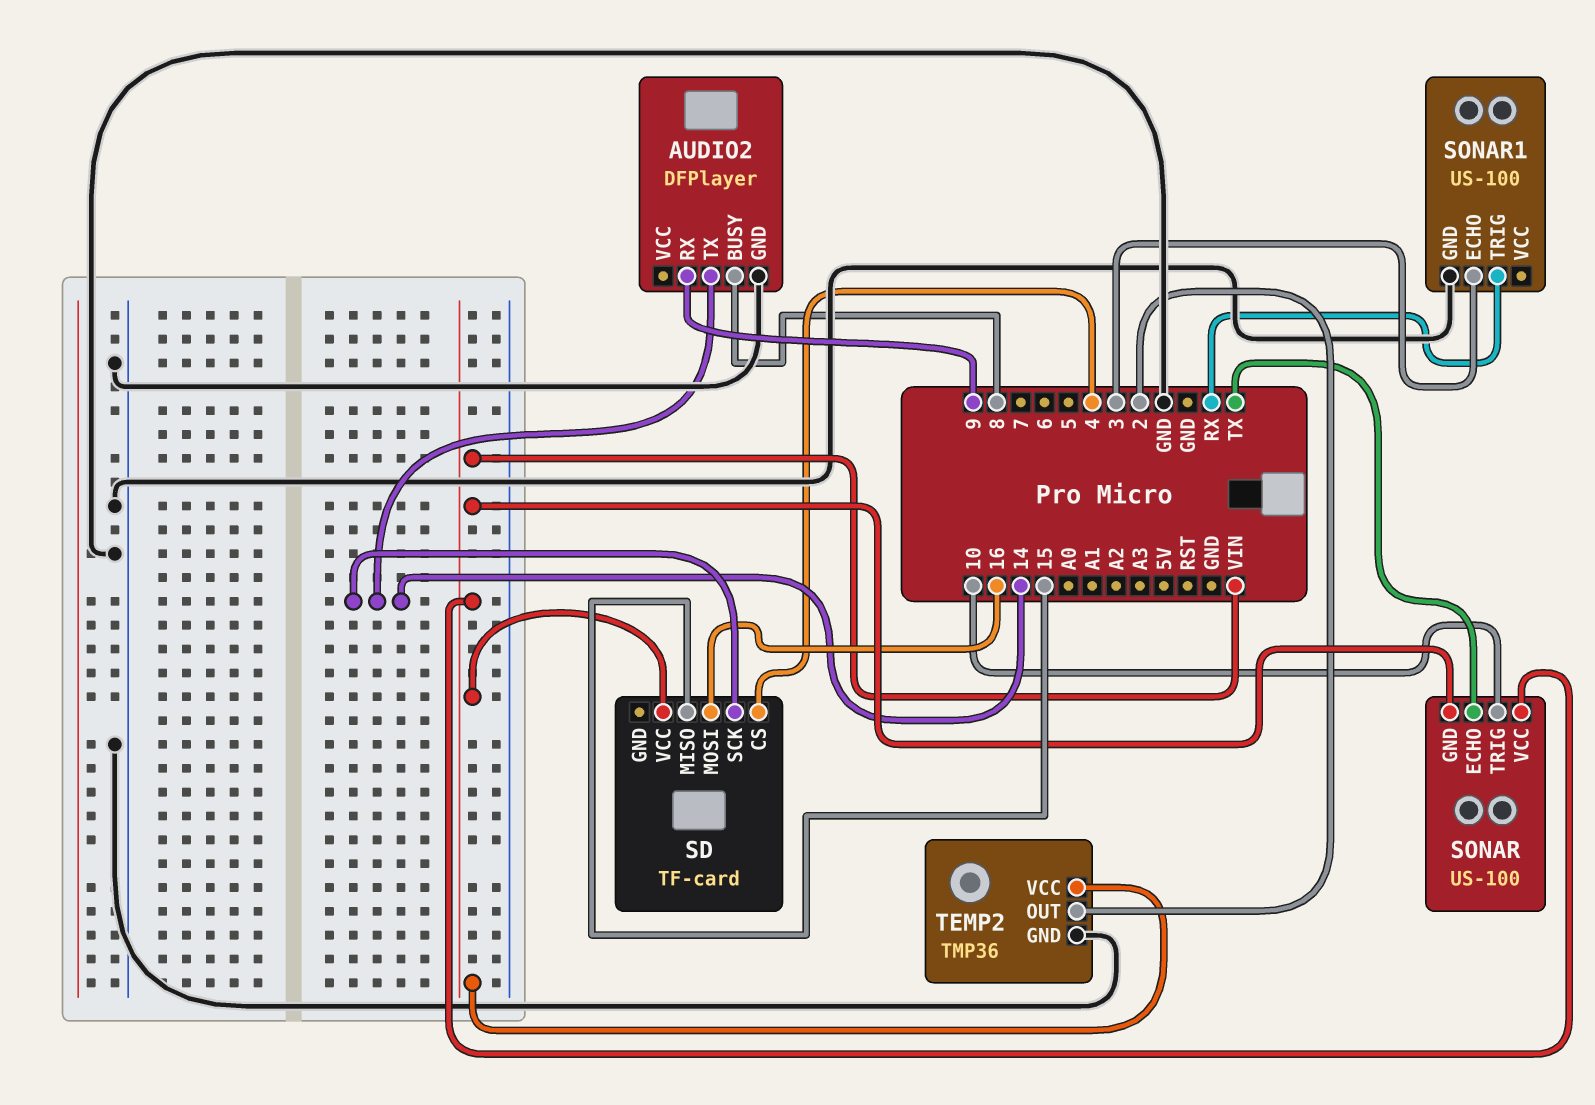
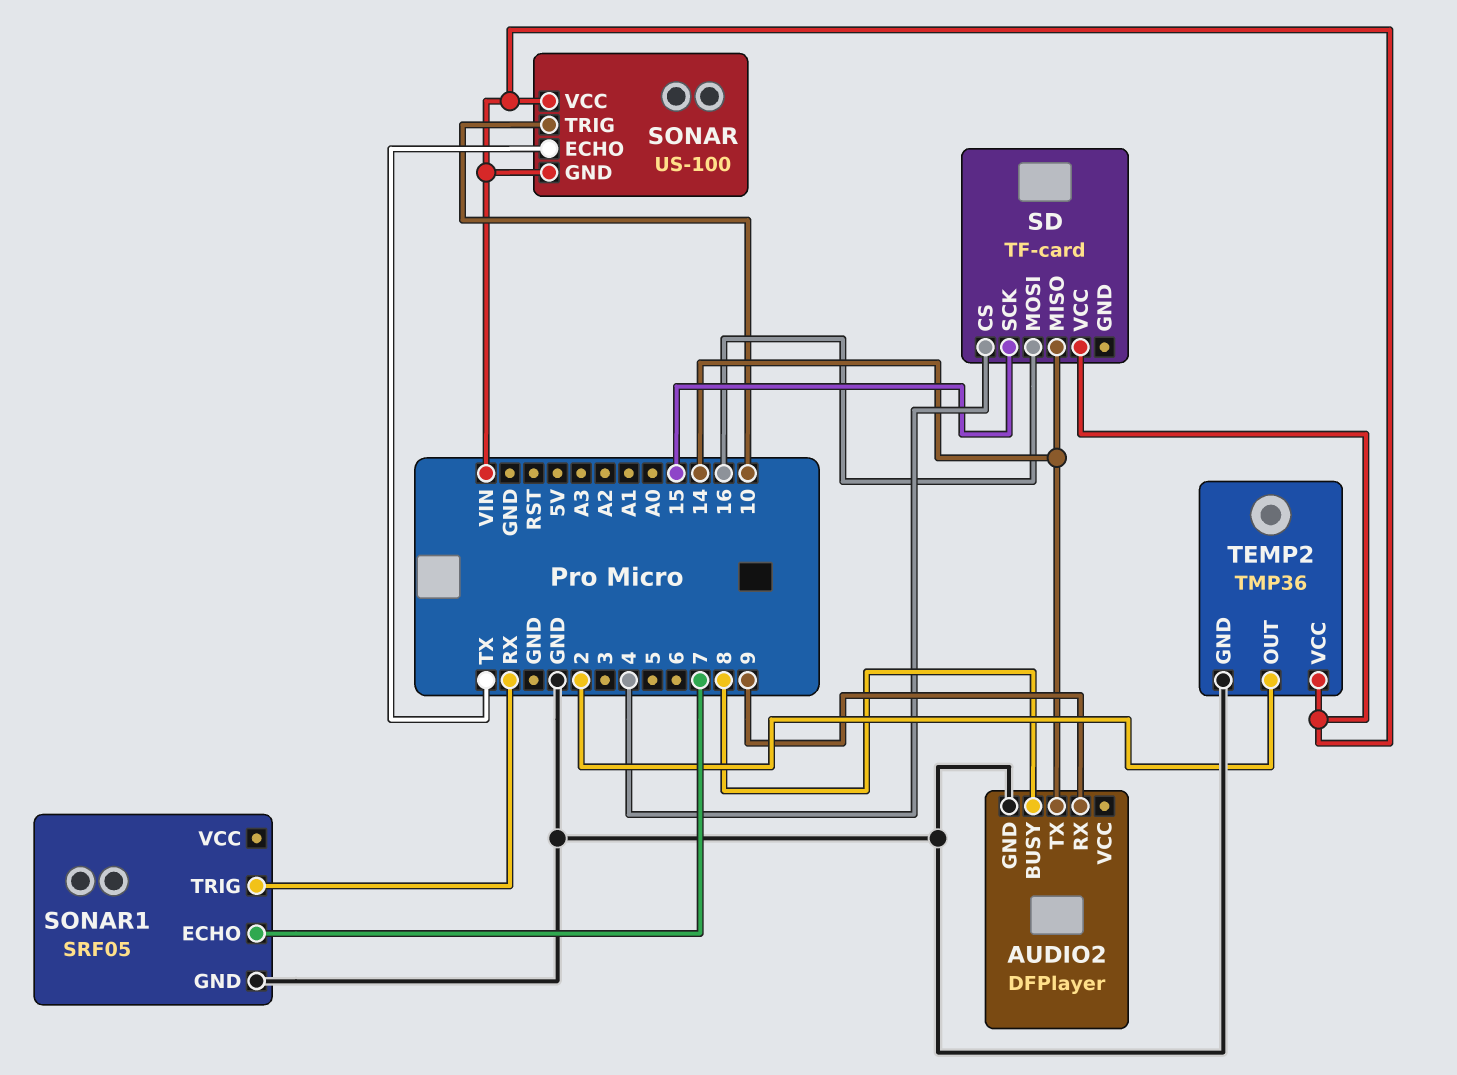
SD pin MISO: 15 -> 14
SD pin SCK: 14 -> 15
SONAR1: US-100 -> SRF05
SONAR1 pin ECHO: 3 -> 7

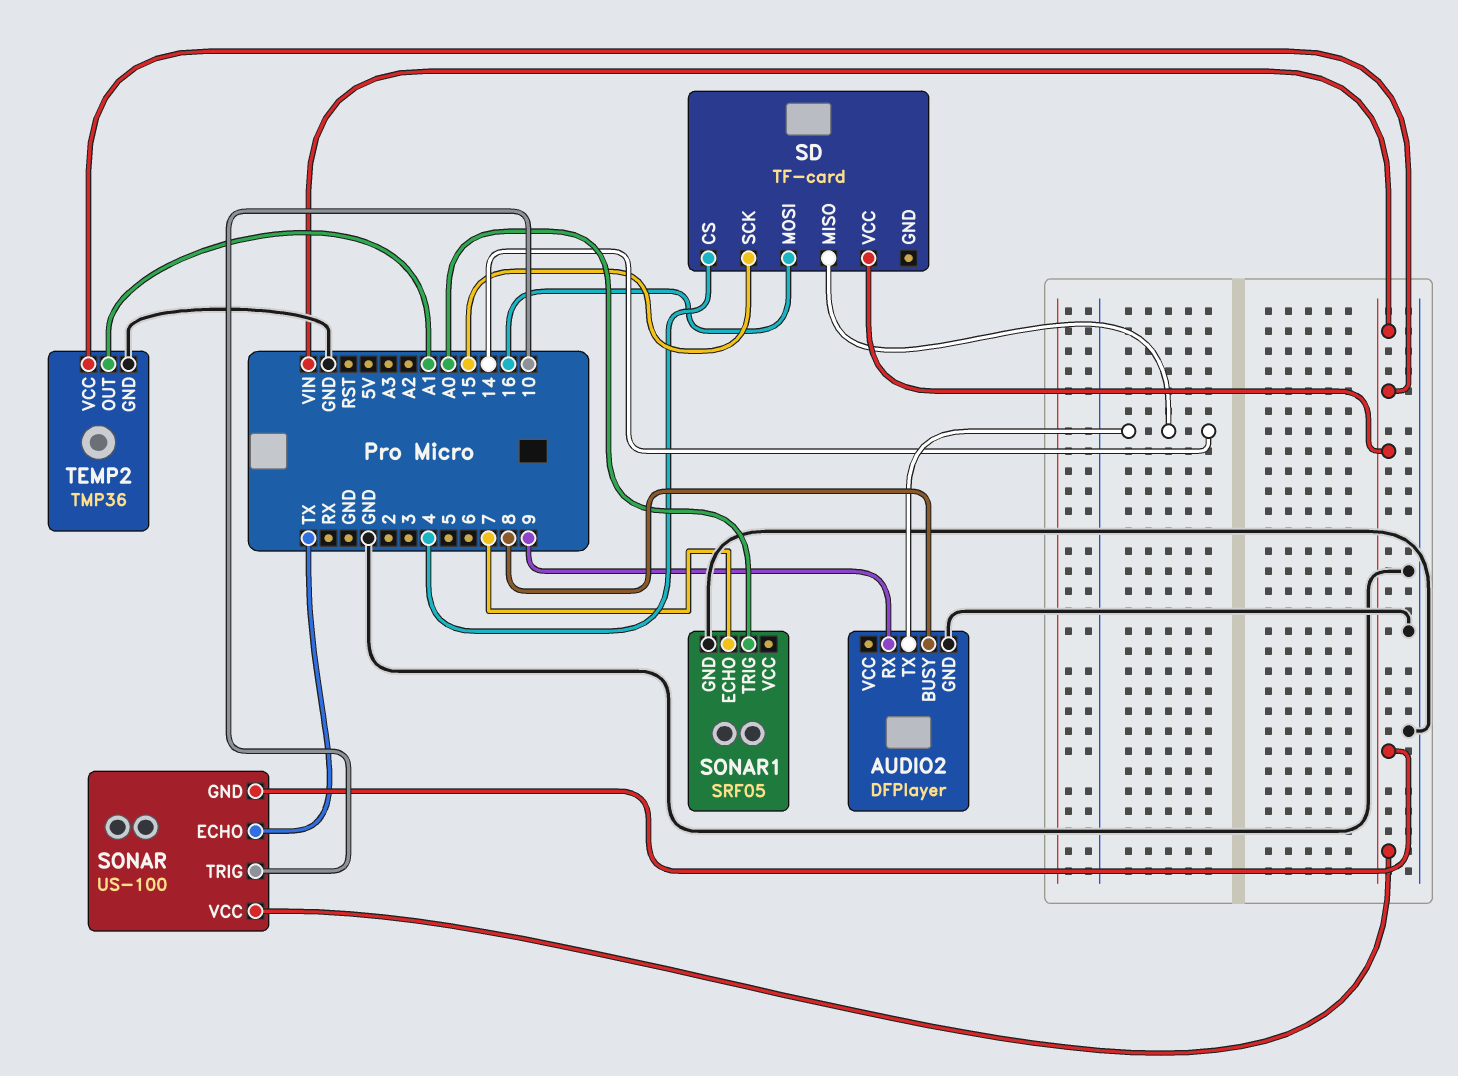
SONAR1 pin TRIG: RX -> A0
TEMP2 pin OUT: 2 -> A1

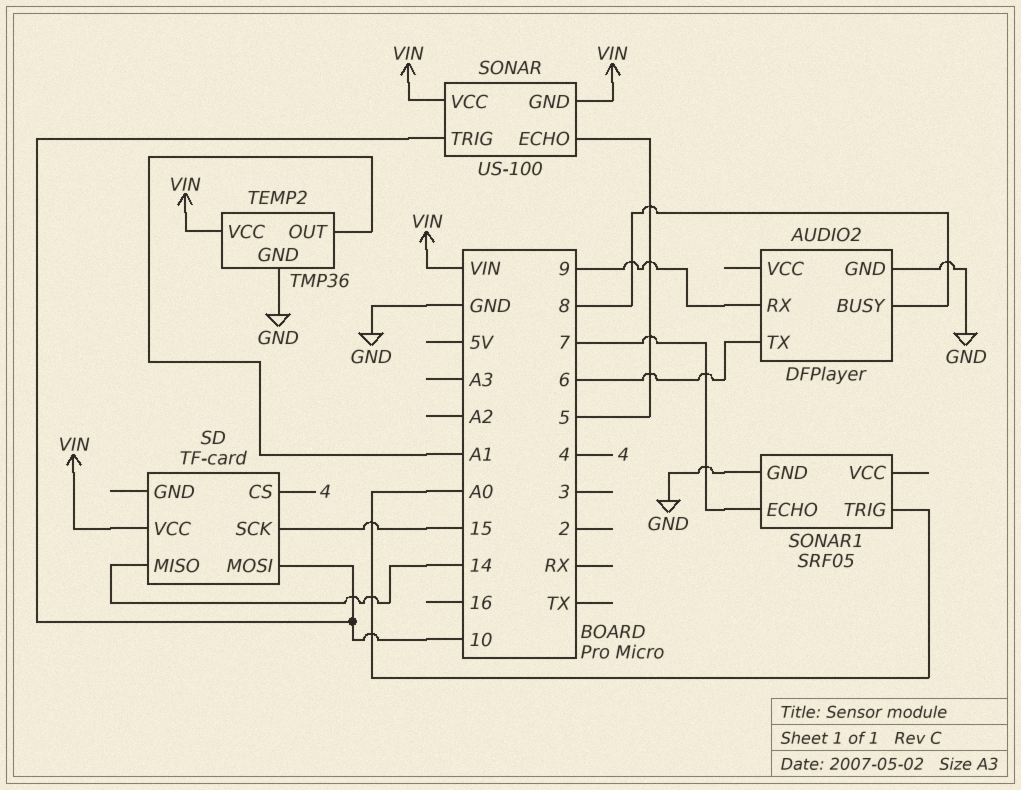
AUDIO2 pin TX: 14 -> 6
SD pin MOSI: 16 -> 10
SONAR pin ECHO: TX -> 5

